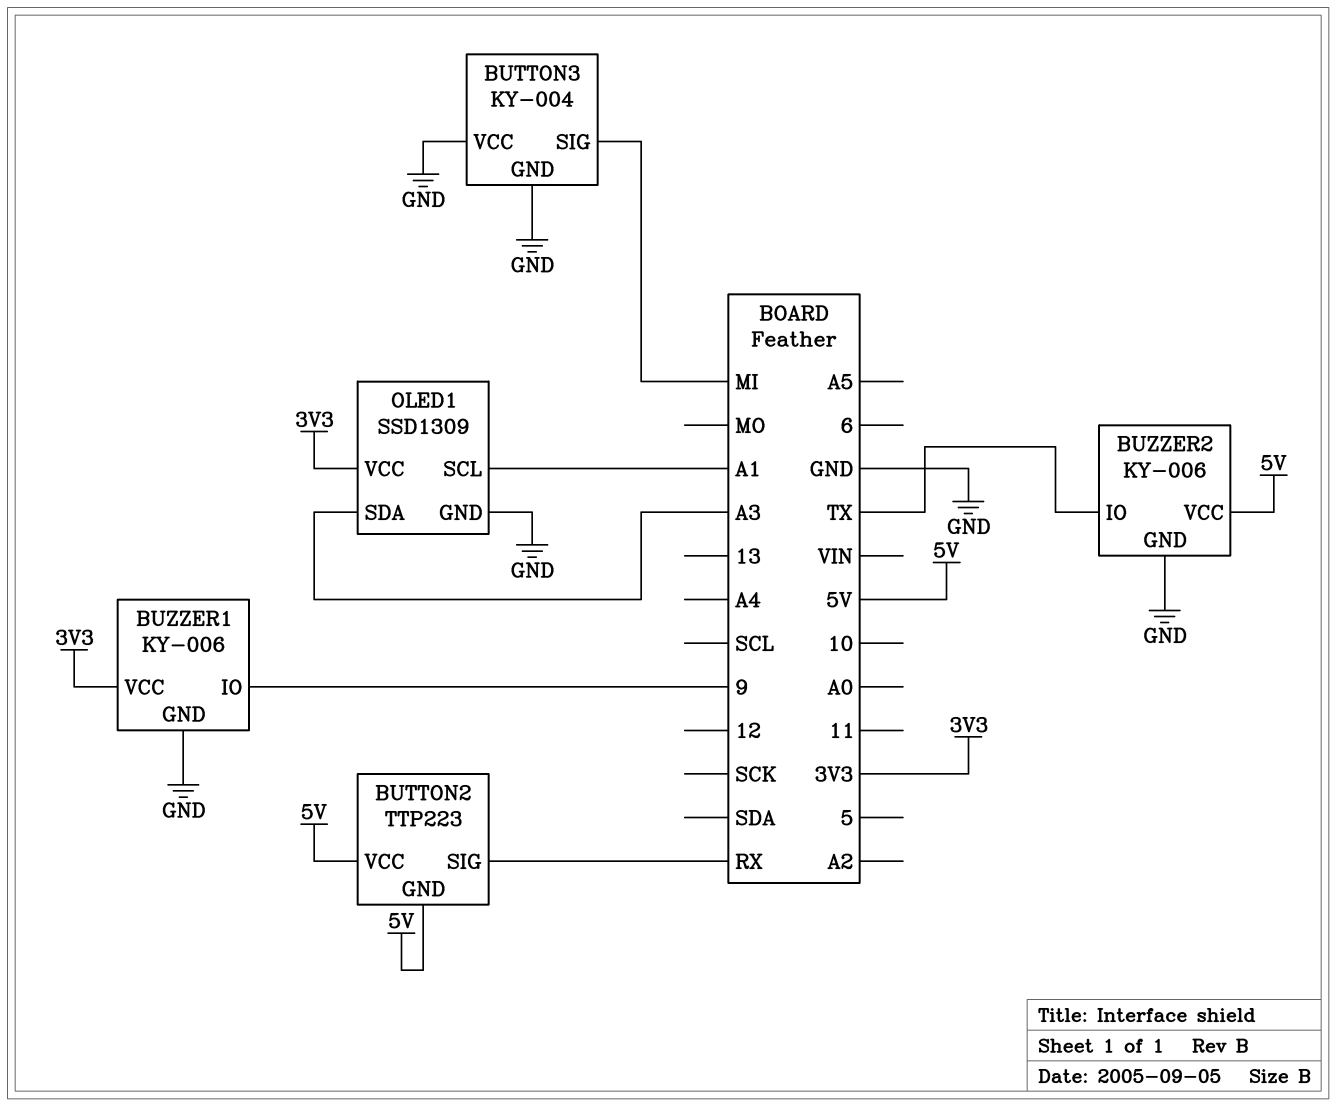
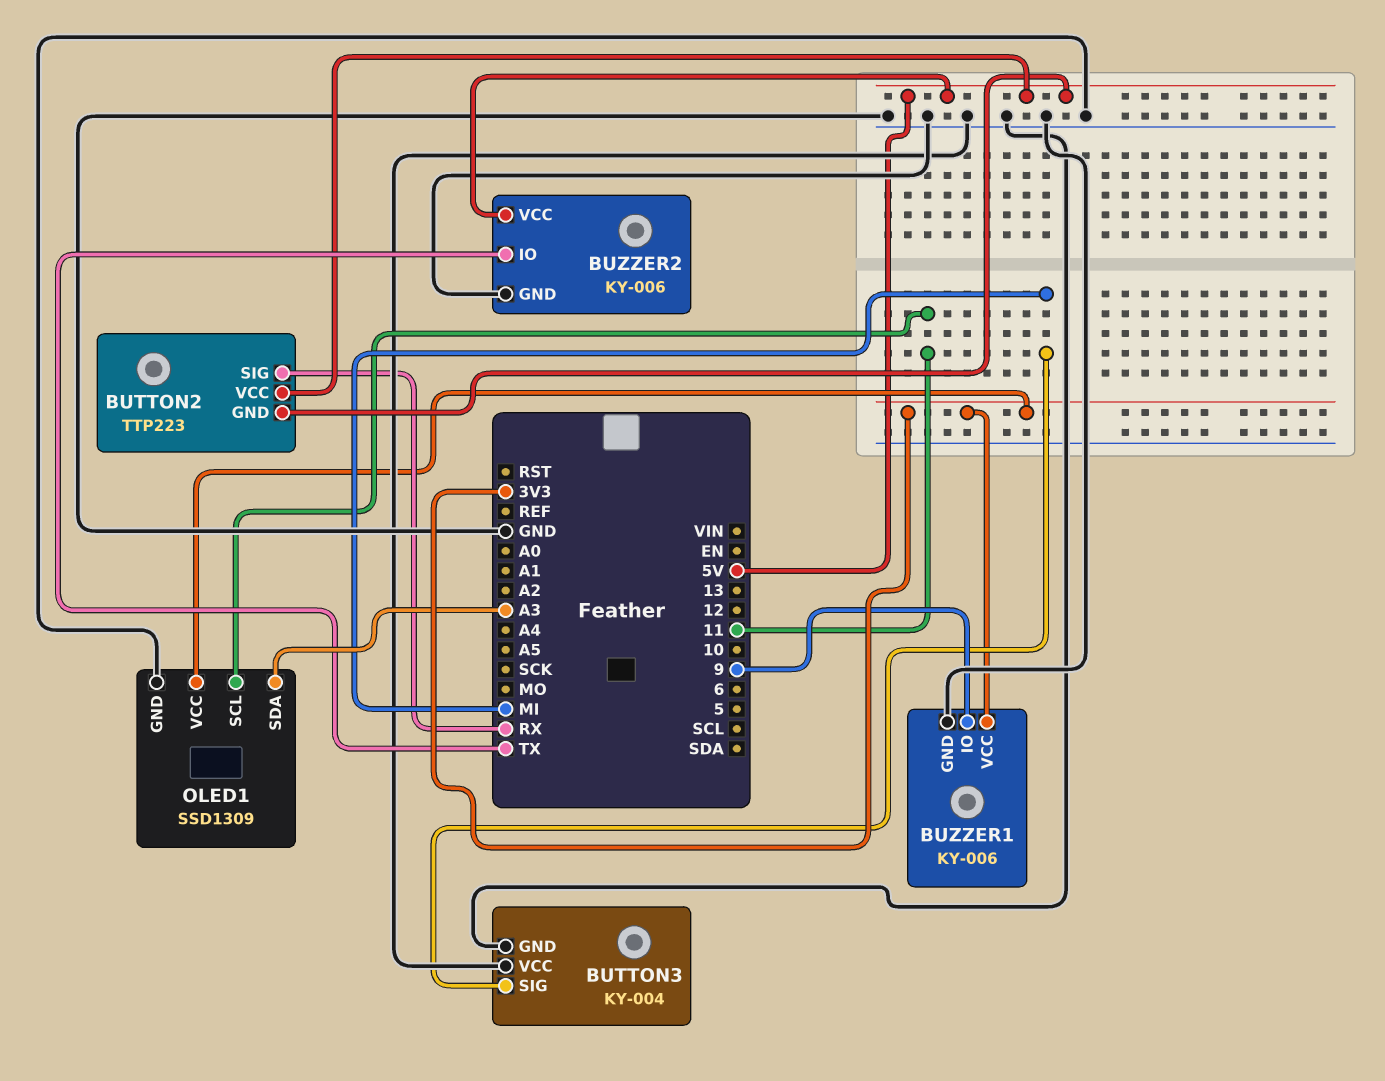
OLED1 pin SCL: A1 -> 11

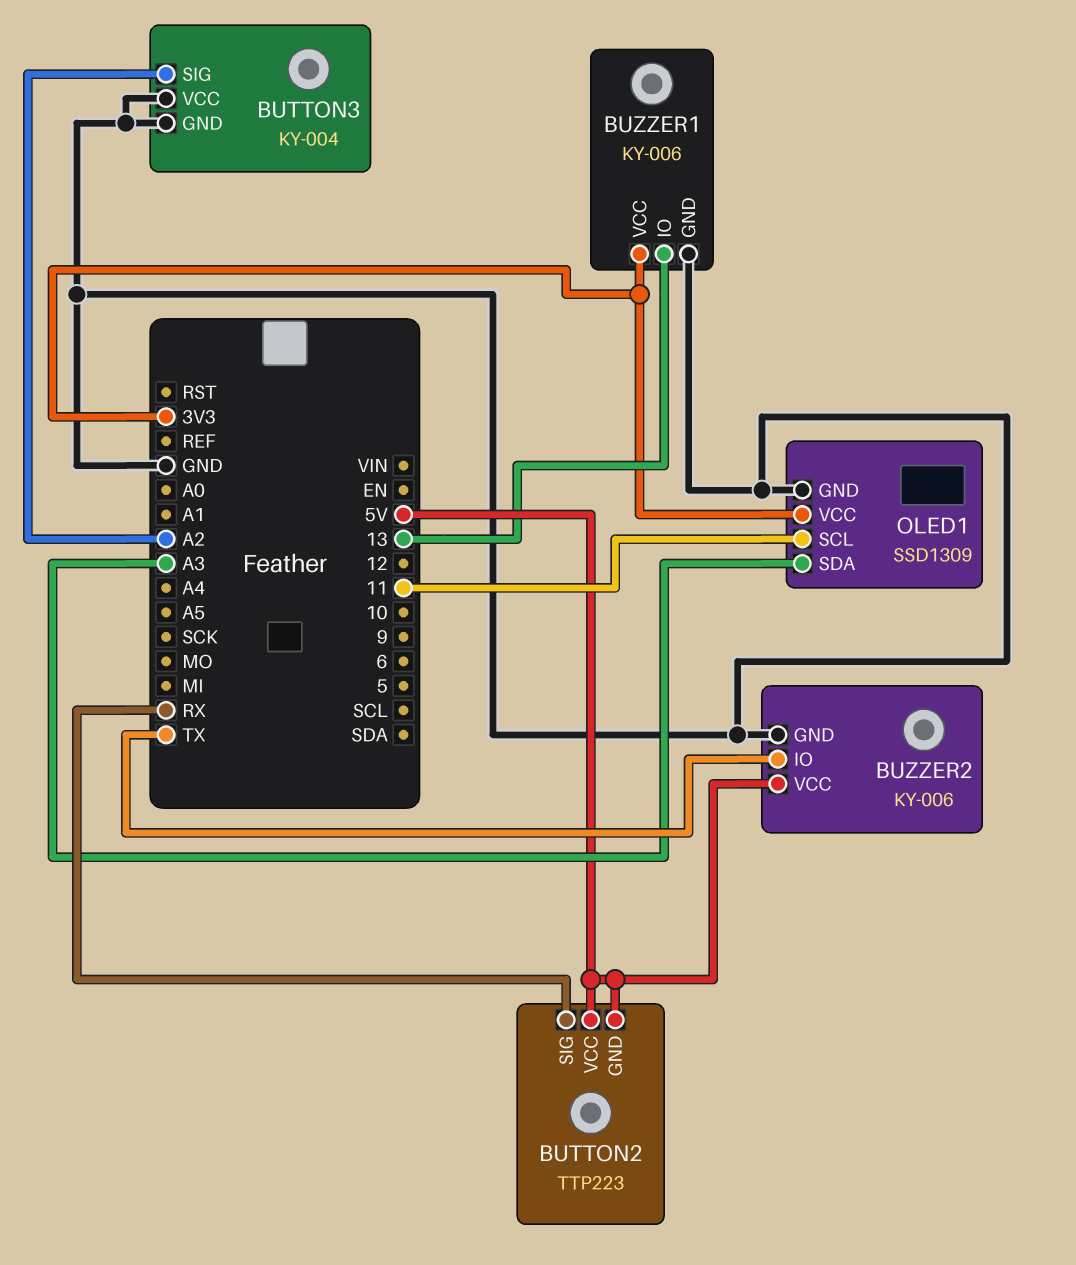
BUTTON3 pin SIG: MI -> A2
BUZZER1 pin IO: 9 -> 13

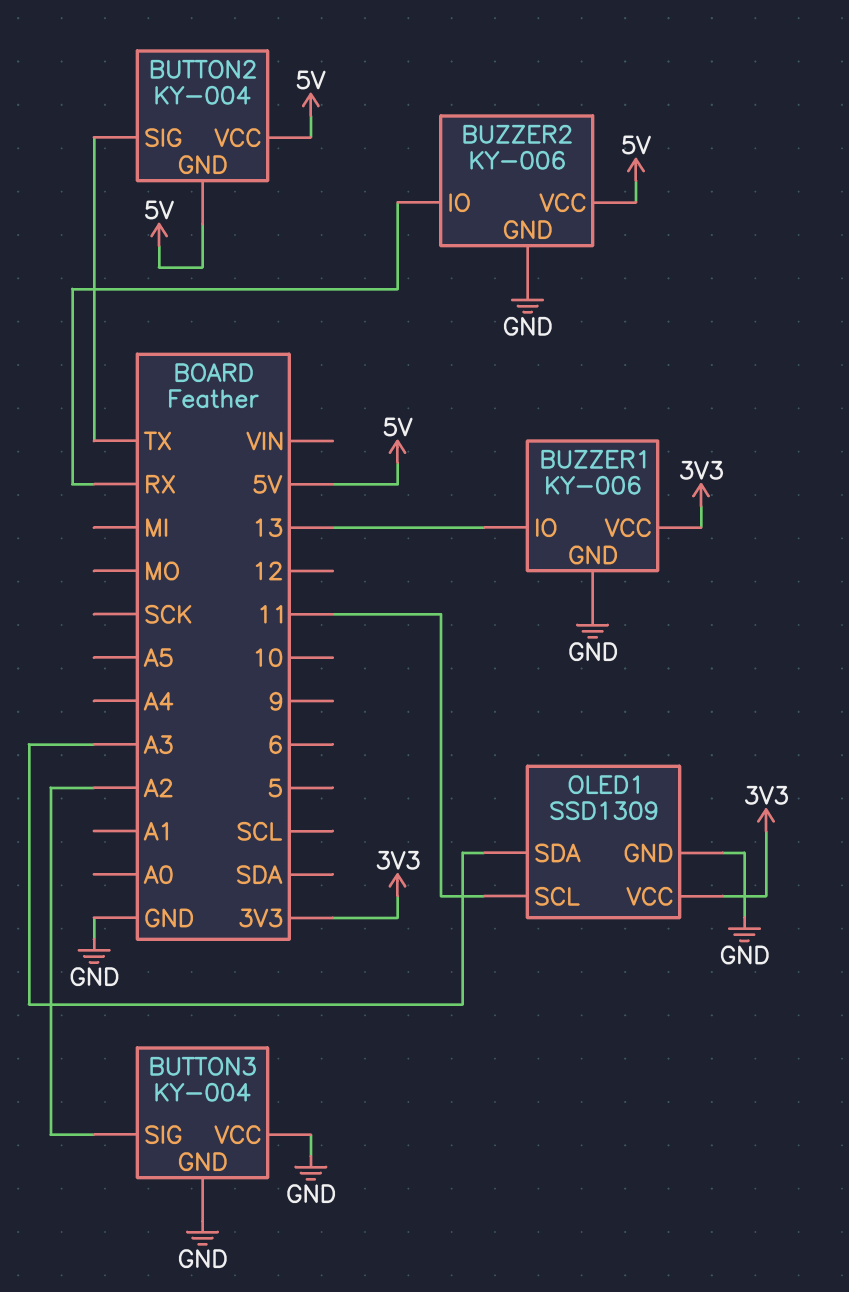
BUTTON2: TTP223 -> KY-004
BUTTON2 pin SIG: RX -> TX
BUZZER2 pin IO: TX -> RX

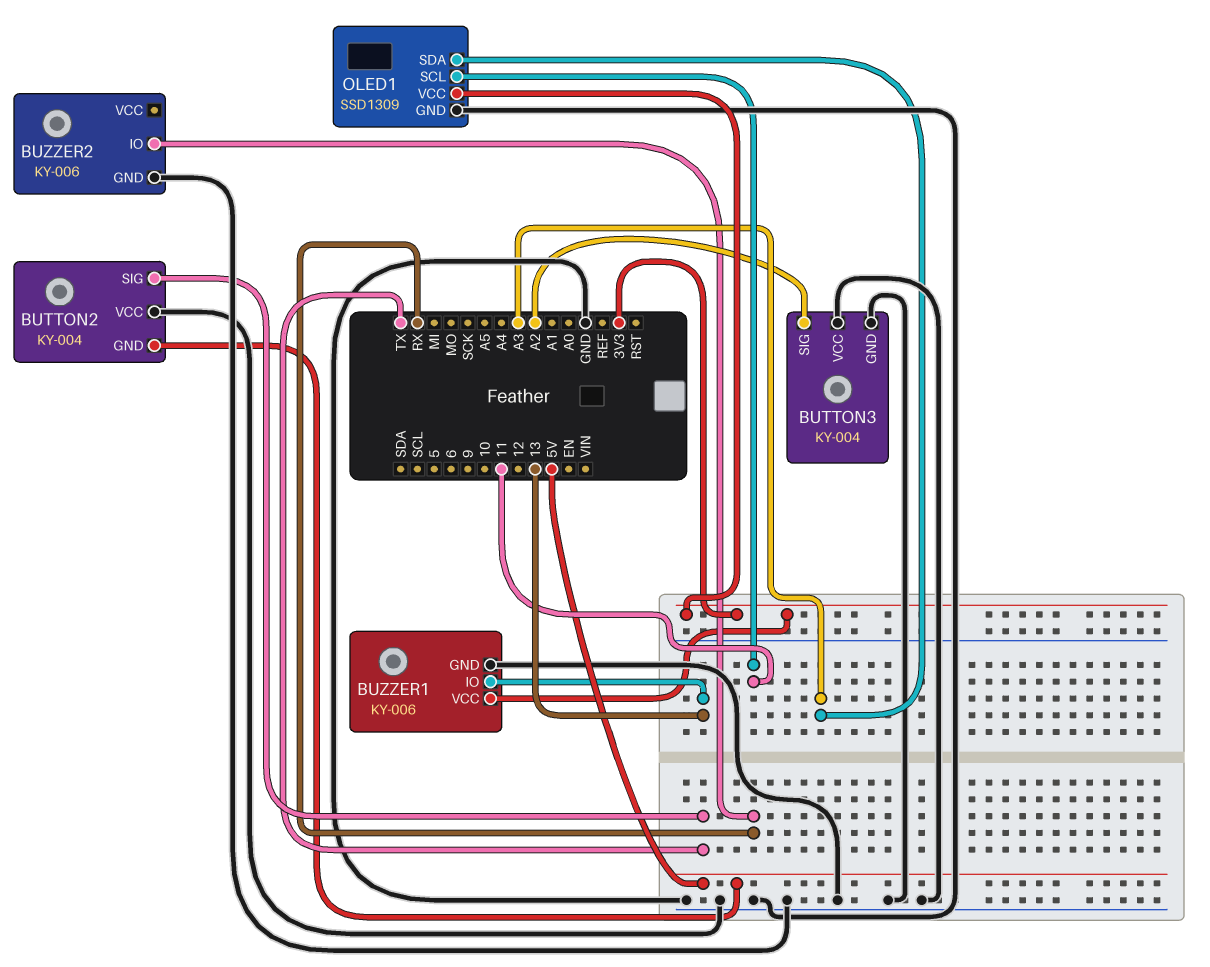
BUTTON2 pin VCC: 5V -> GND
BUZZER2 pin VCC: 5V -> none

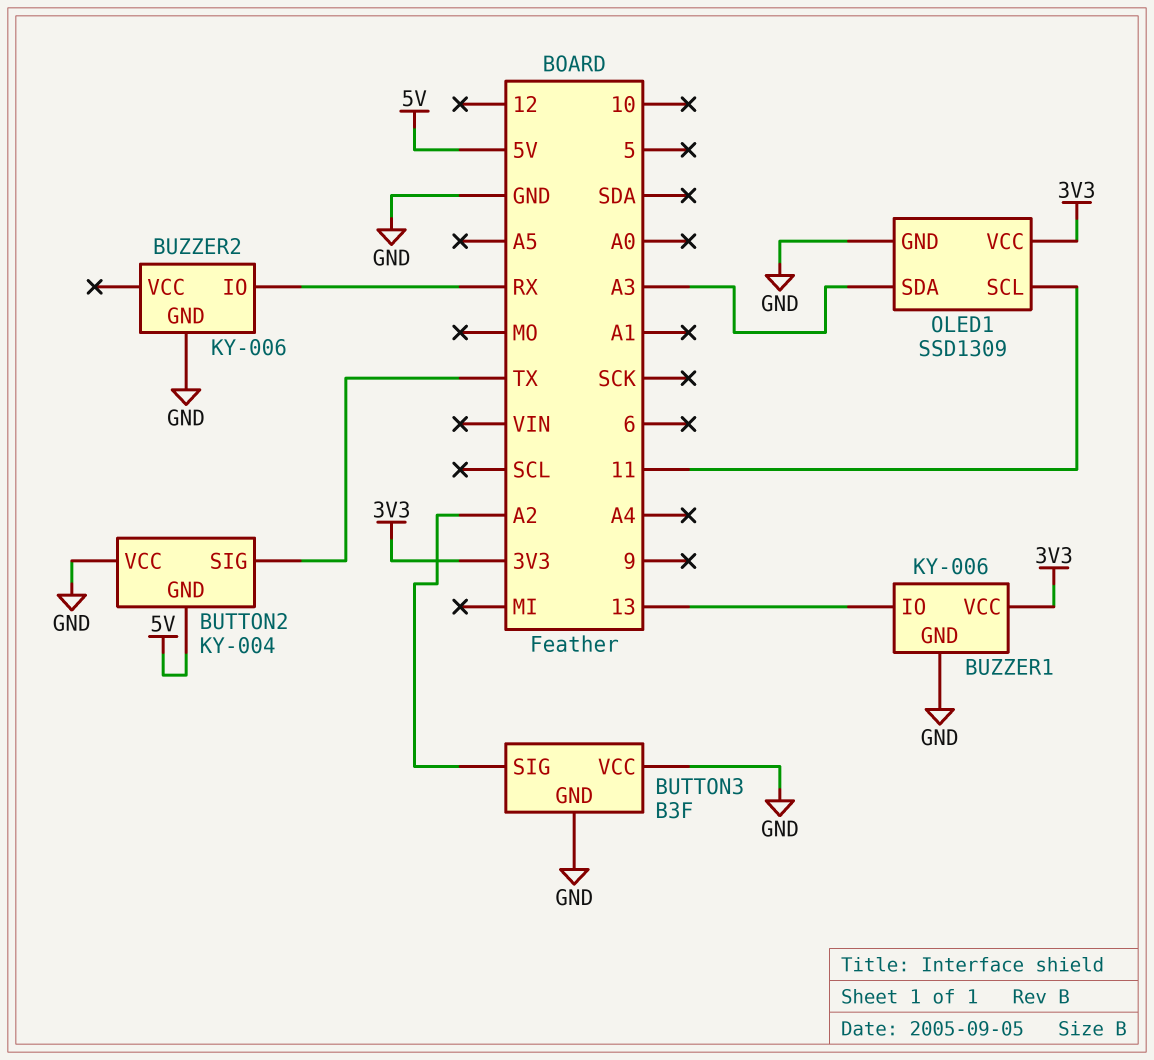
BUTTON3: KY-004 -> B3F

